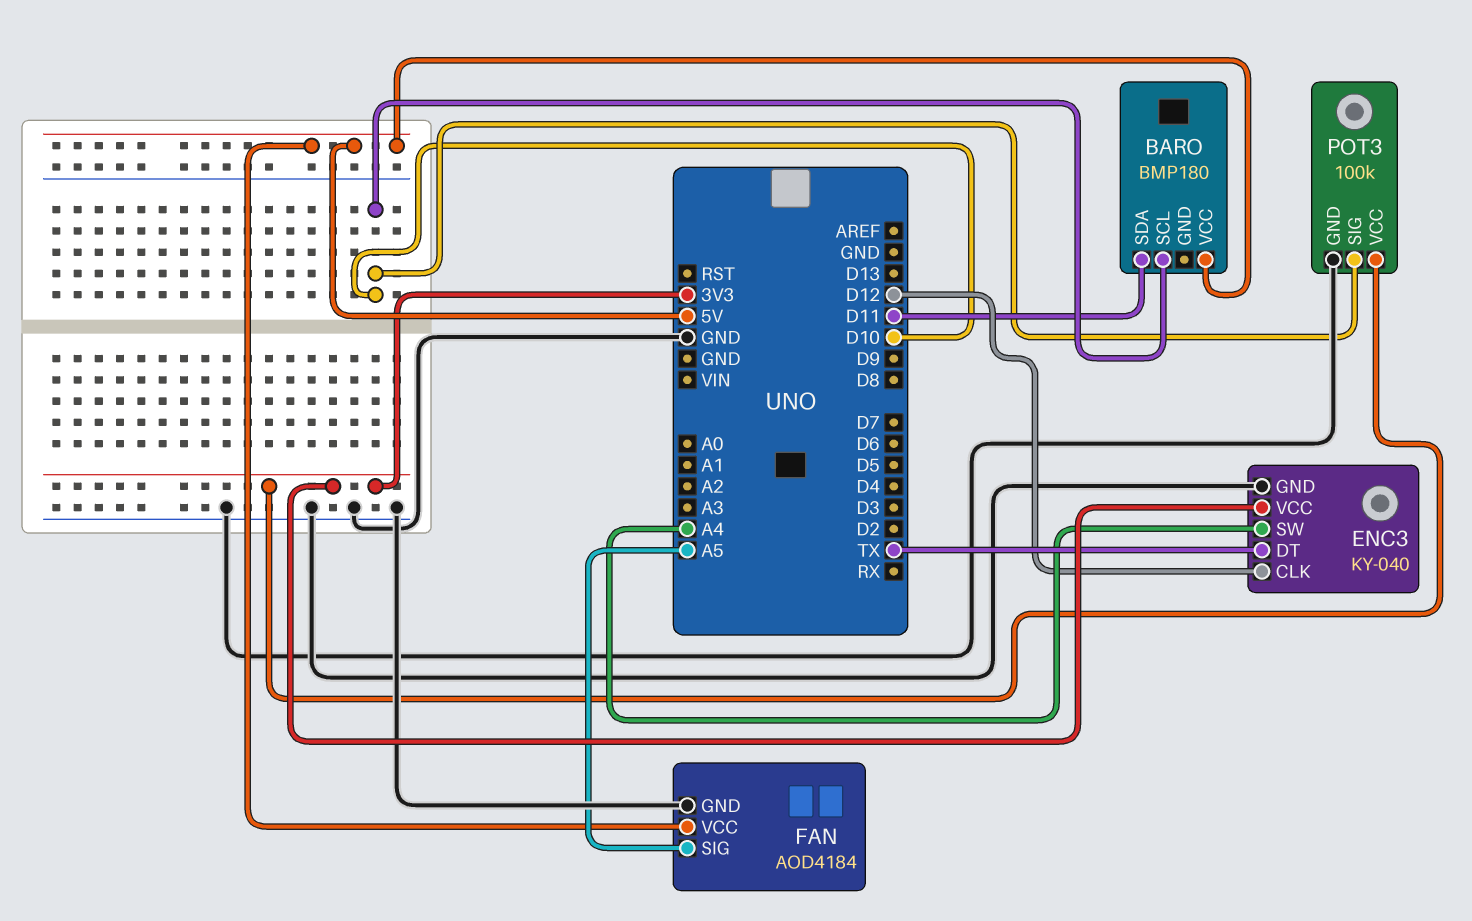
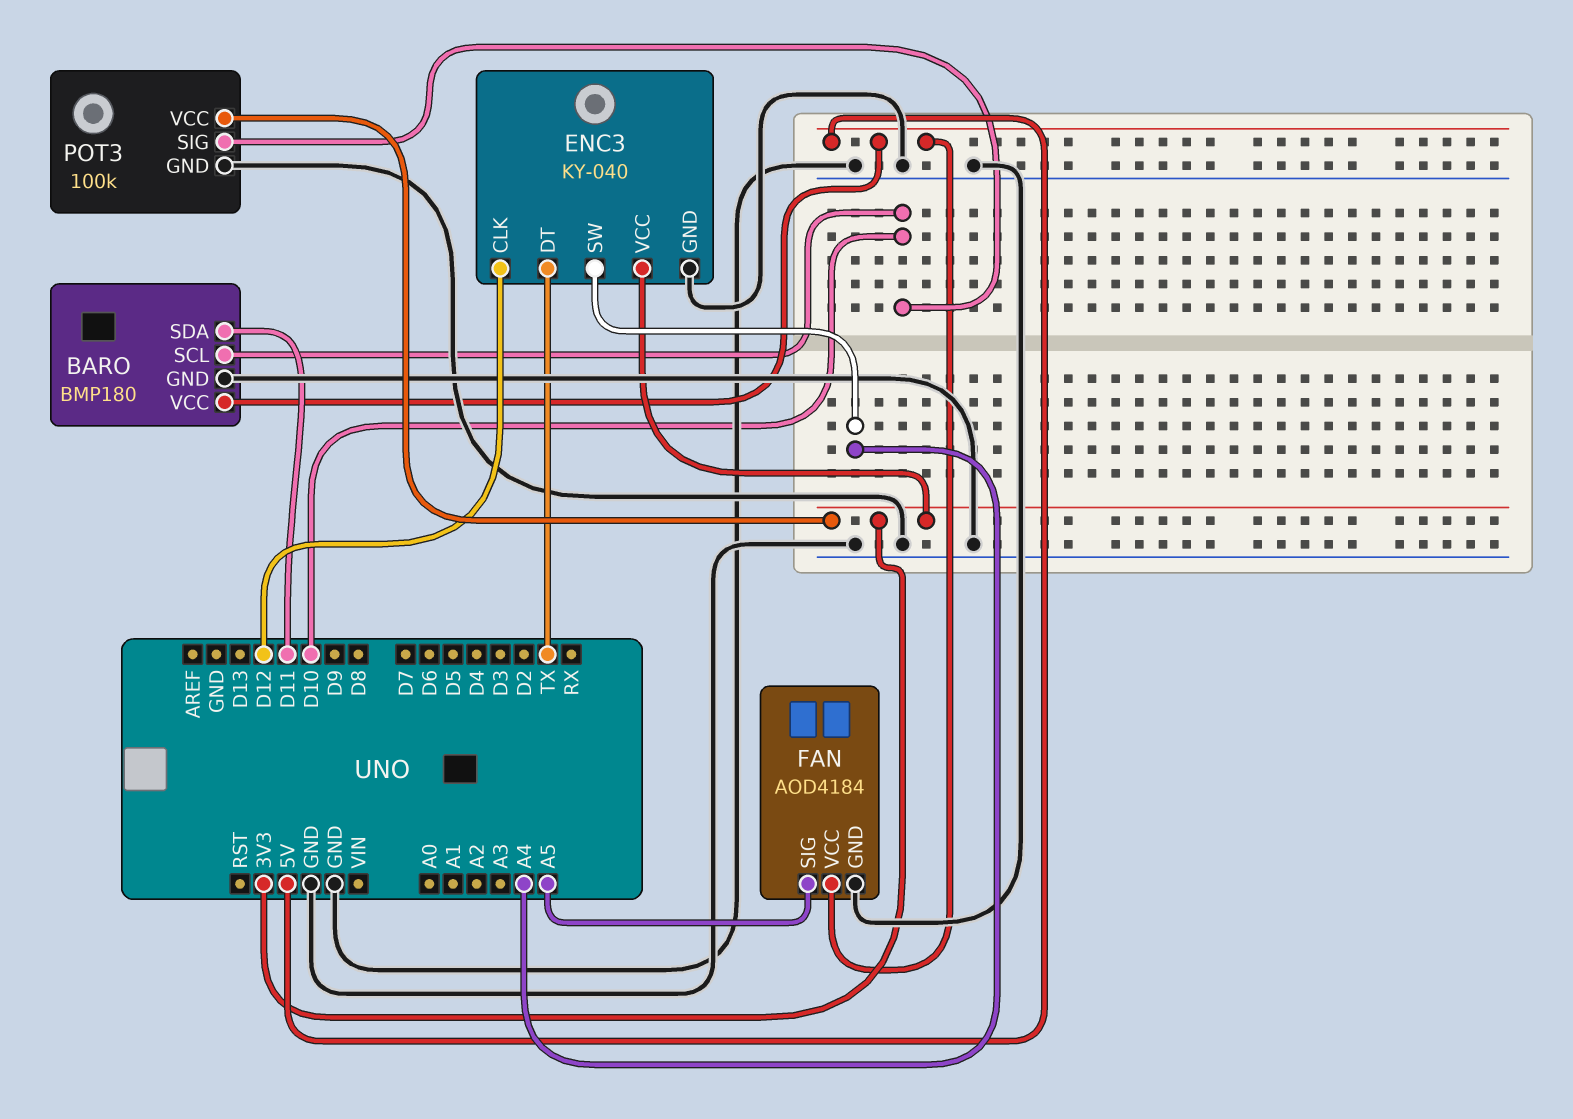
BARO pin GND: none -> GND

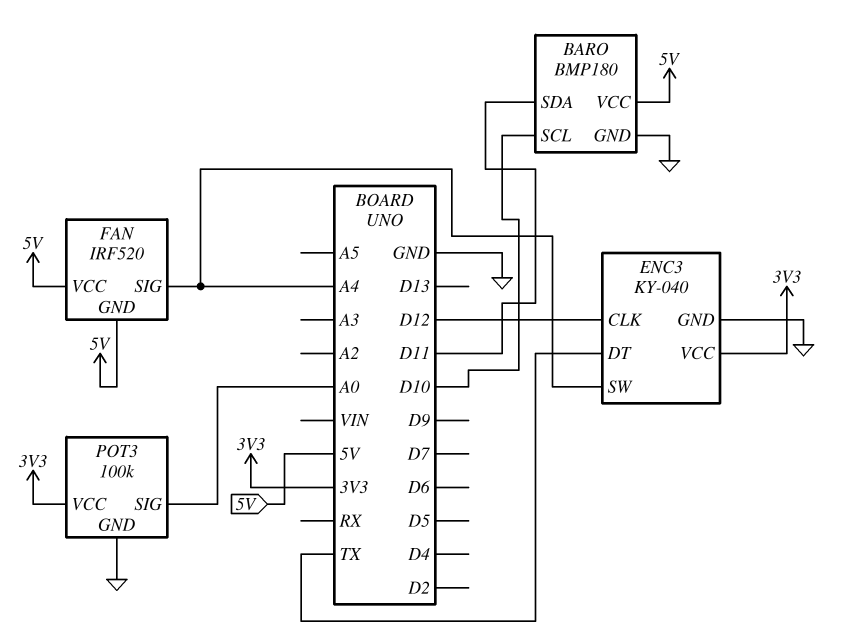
FAN: AOD4184 -> IRF520
FAN pin GND: GND -> 5V
FAN pin SIG: A5 -> A4
POT3 pin SIG: D10 -> A0

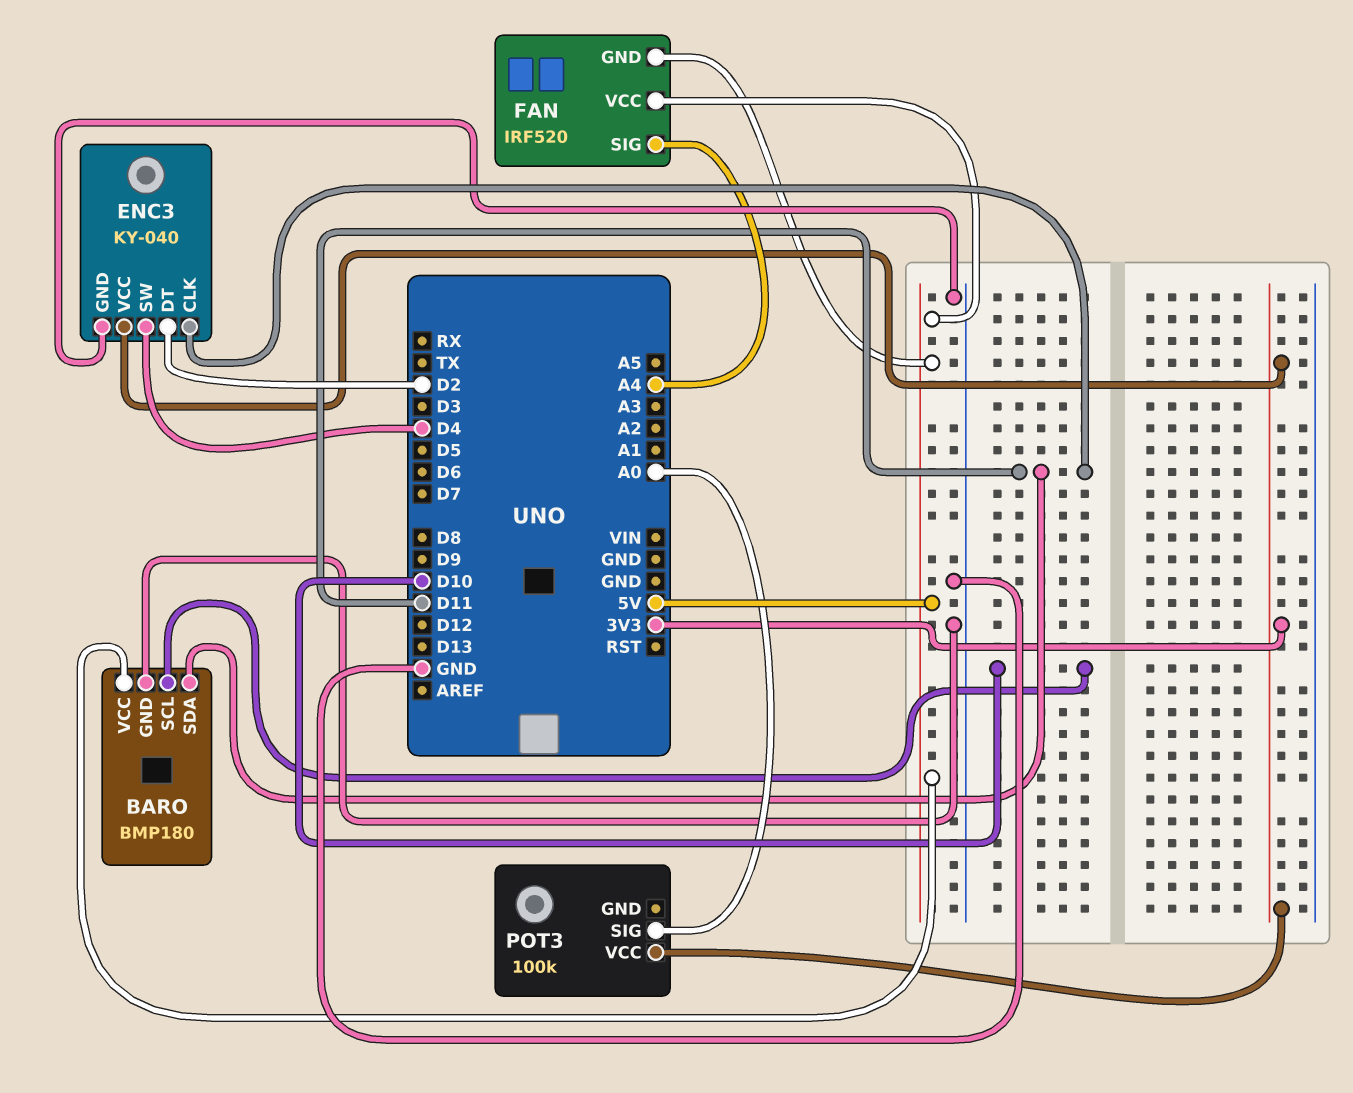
ENC3 pin CLK: D12 -> D11
ENC3 pin DT: TX -> D2
ENC3 pin SW: A4 -> D4
POT3 pin GND: GND -> none

